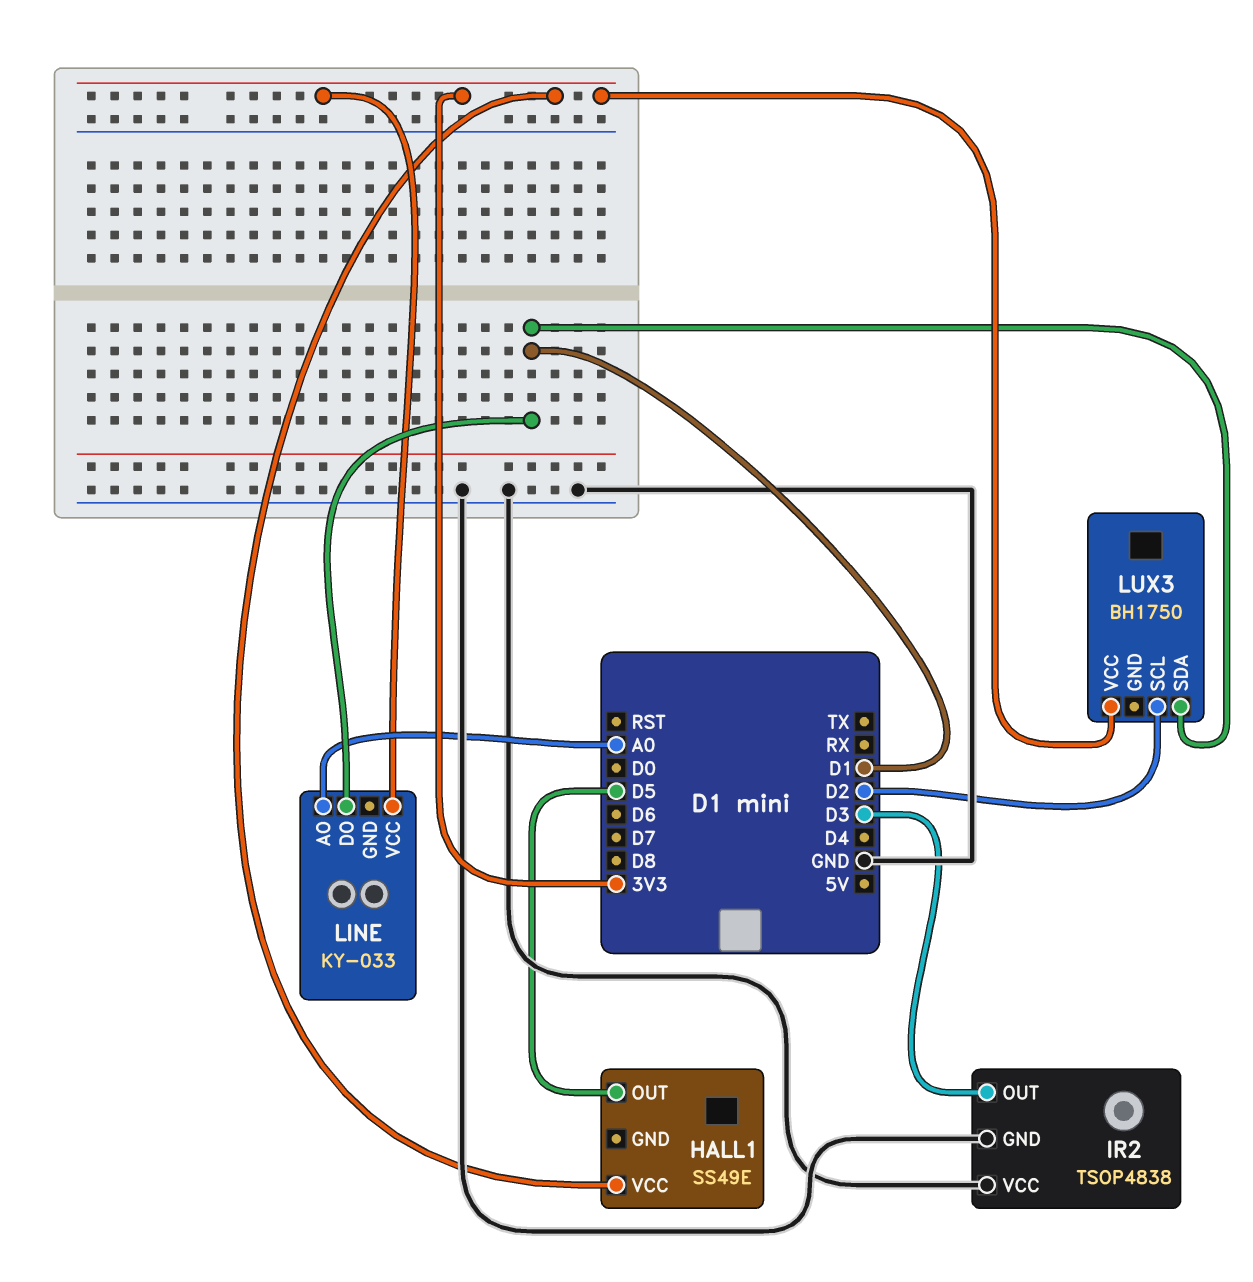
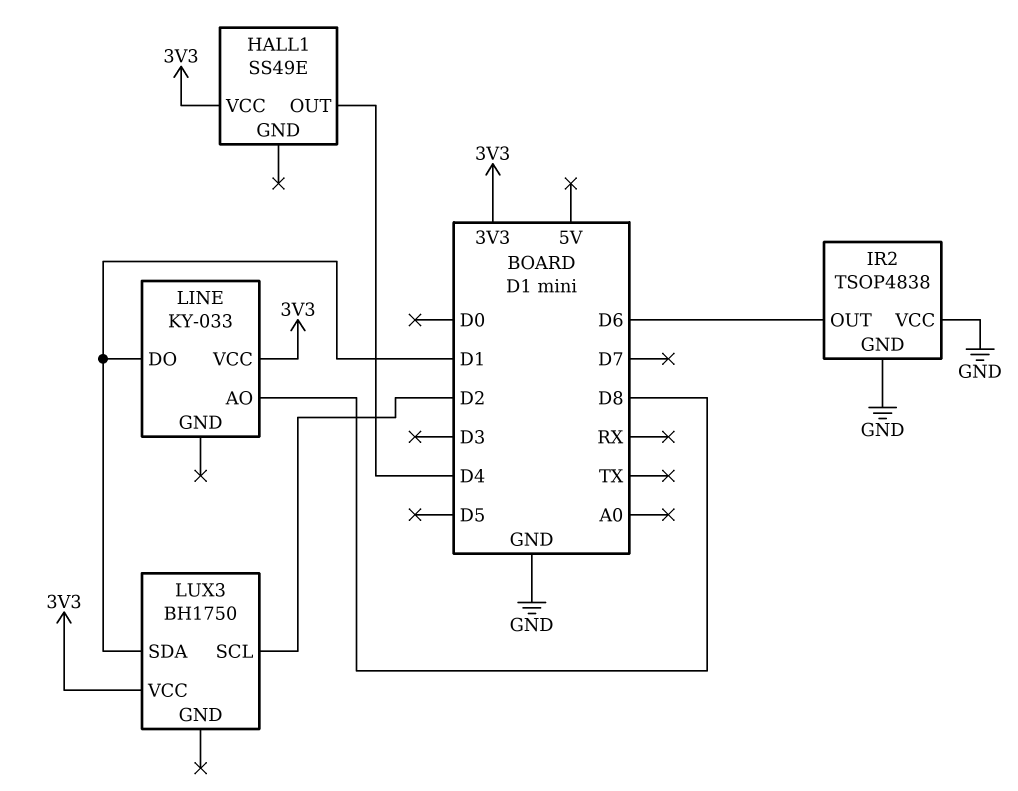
HALL1 pin OUT: D5 -> D4
IR2 pin OUT: D3 -> D6
LINE pin AO: A0 -> D8

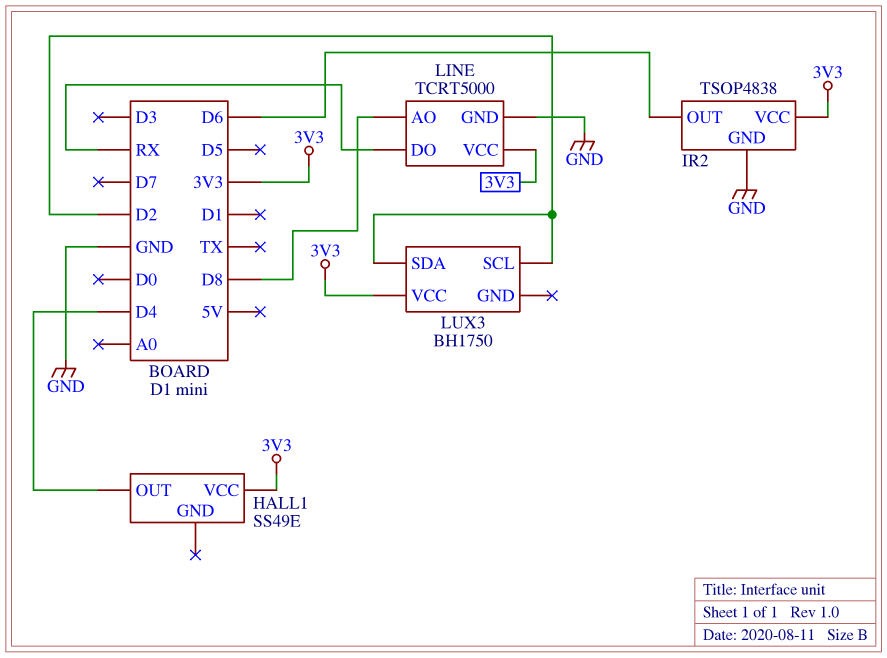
IR2 pin VCC: GND -> 3V3
LINE: KY-033 -> TCRT5000
LINE pin DO: D1 -> RX
LINE pin GND: none -> GND
LUX3 pin SDA: D1 -> D2

